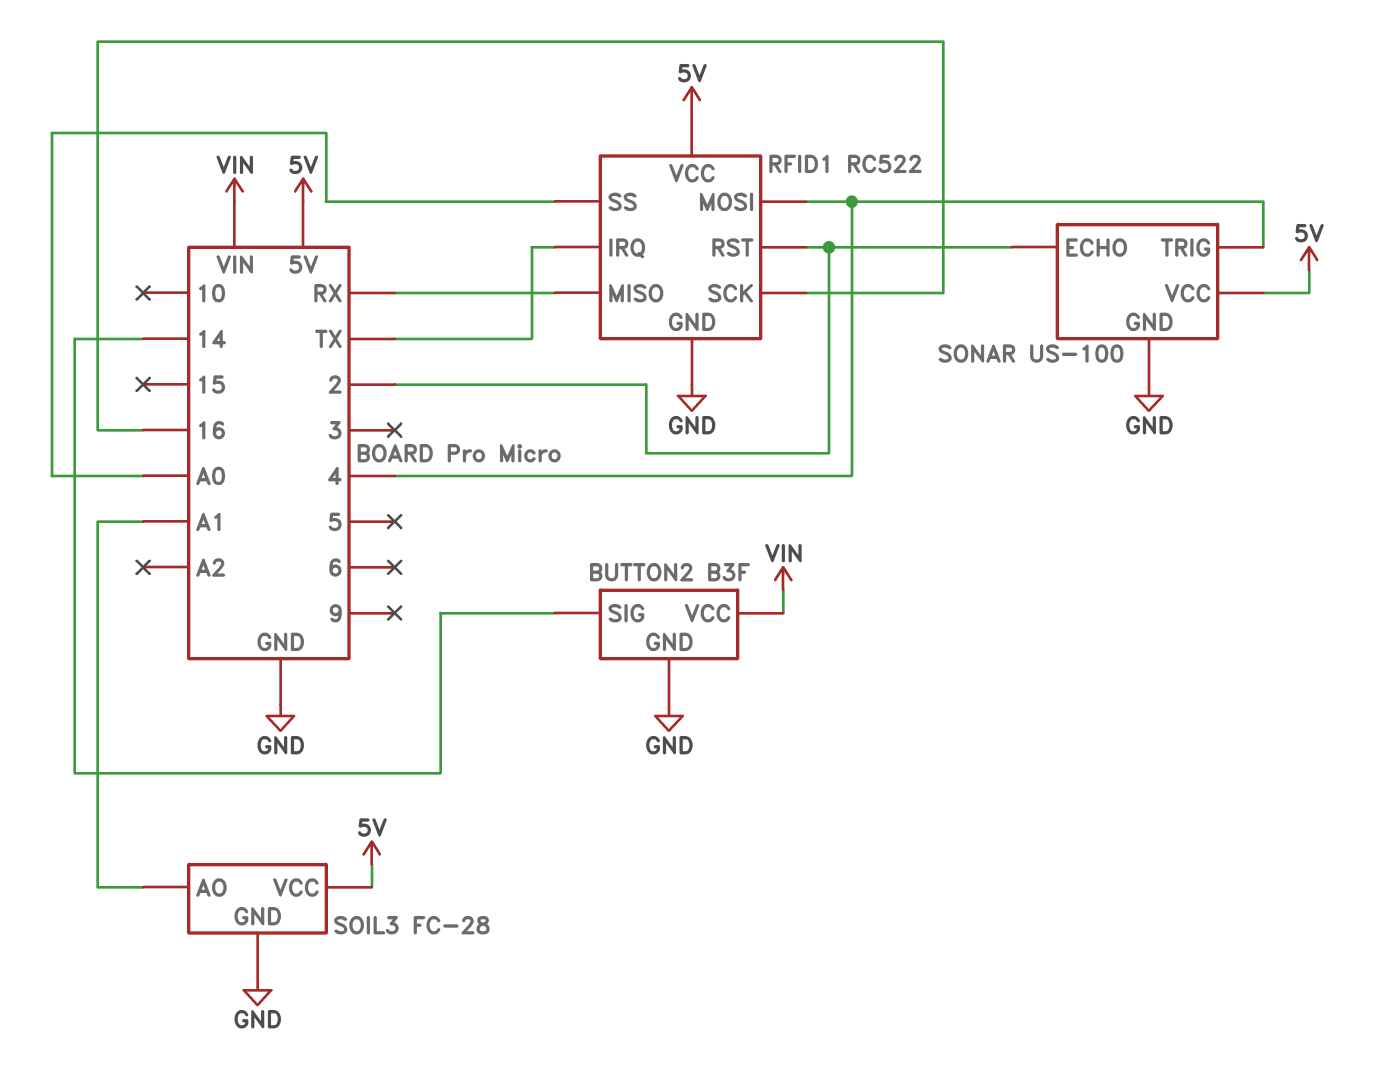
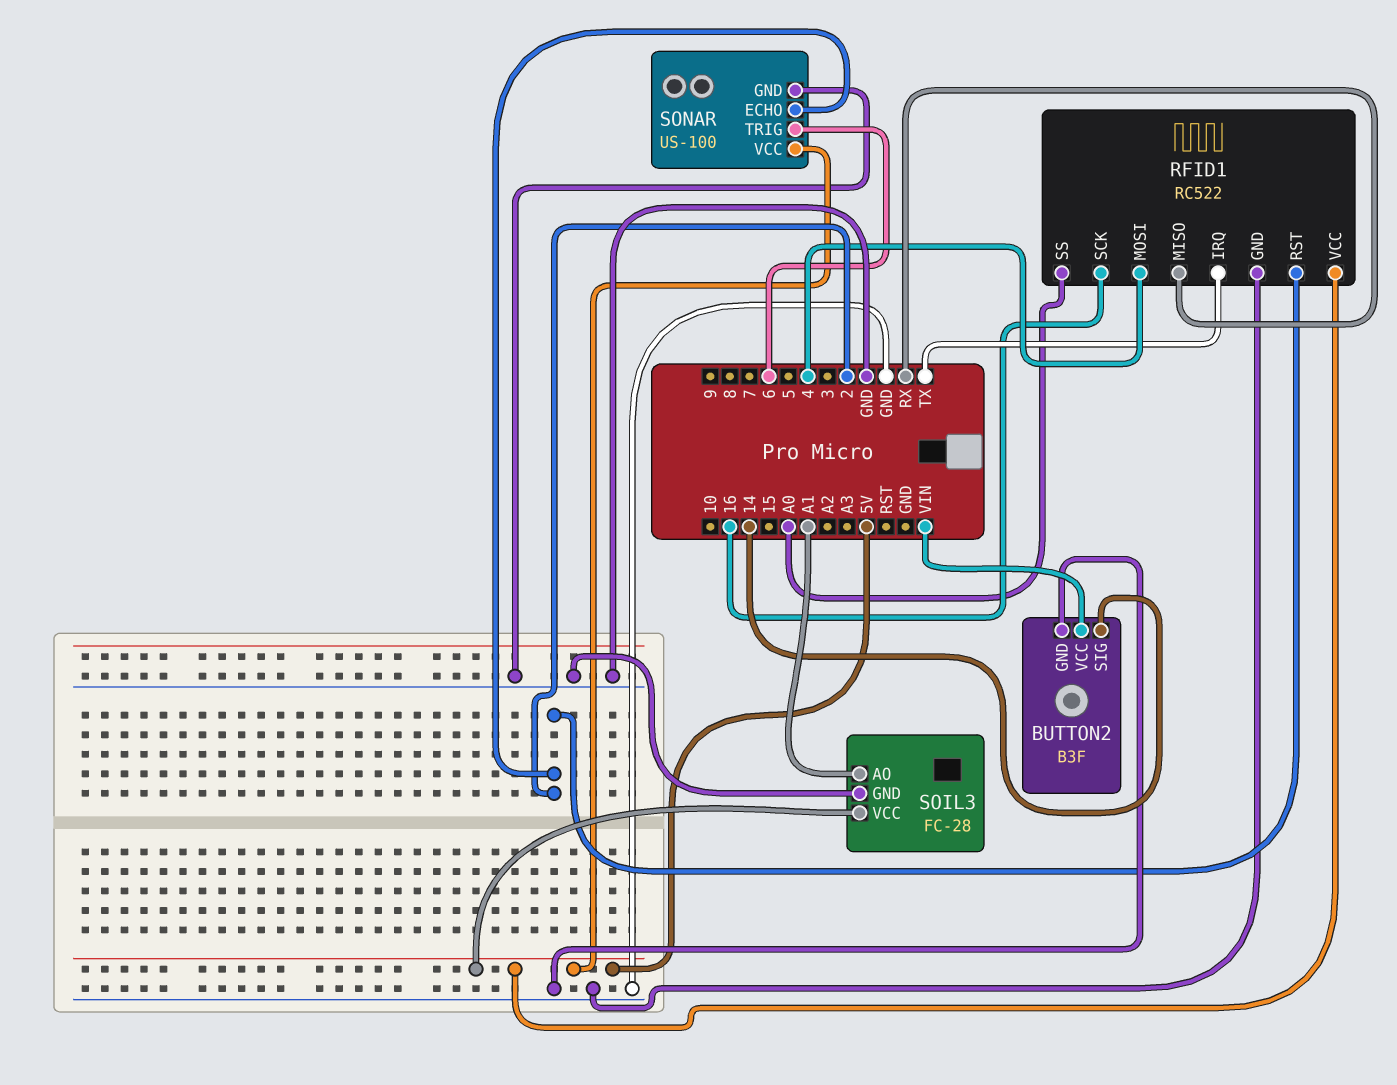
SONAR pin TRIG: 4 -> 6

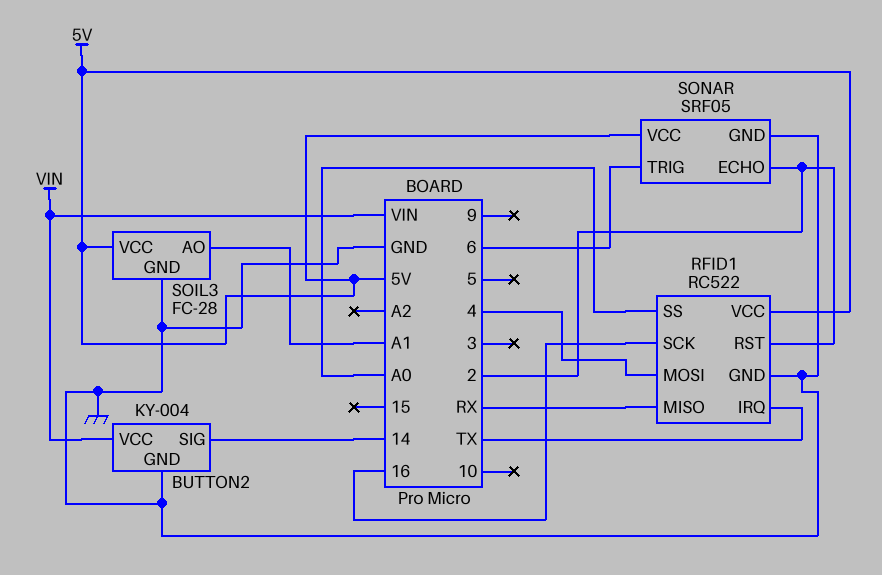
BUTTON2: B3F -> KY-004
SONAR: US-100 -> SRF05

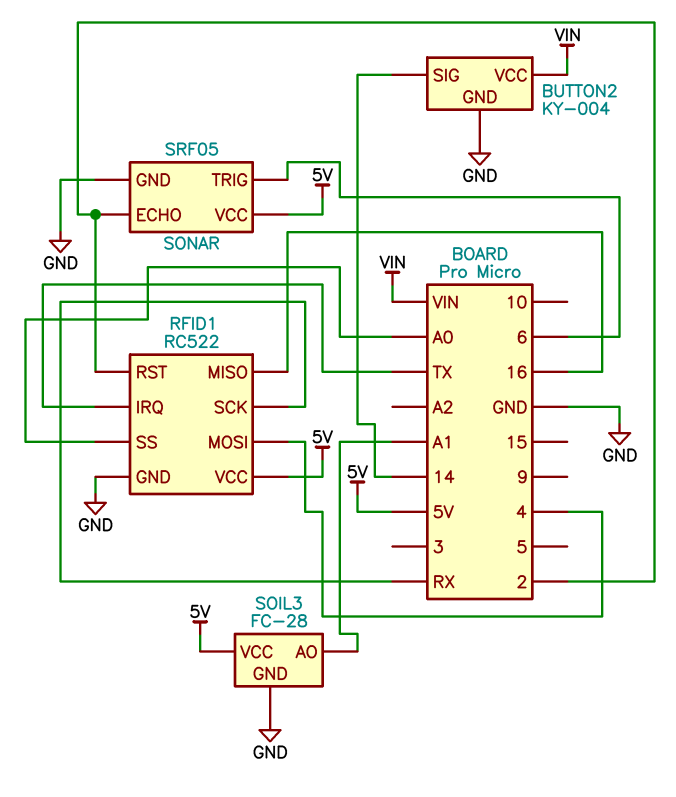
RFID1 pin MISO: RX -> 16
RFID1 pin SCK: 16 -> RX

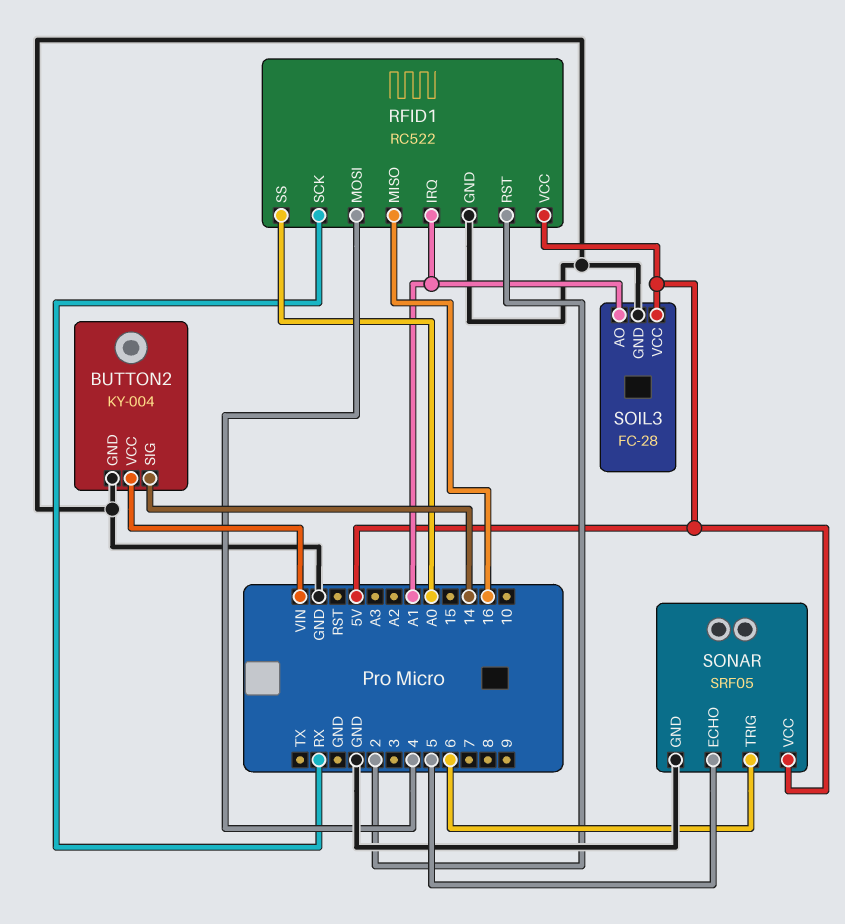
RFID1 pin IRQ: TX -> A1
SONAR pin ECHO: 2 -> 5

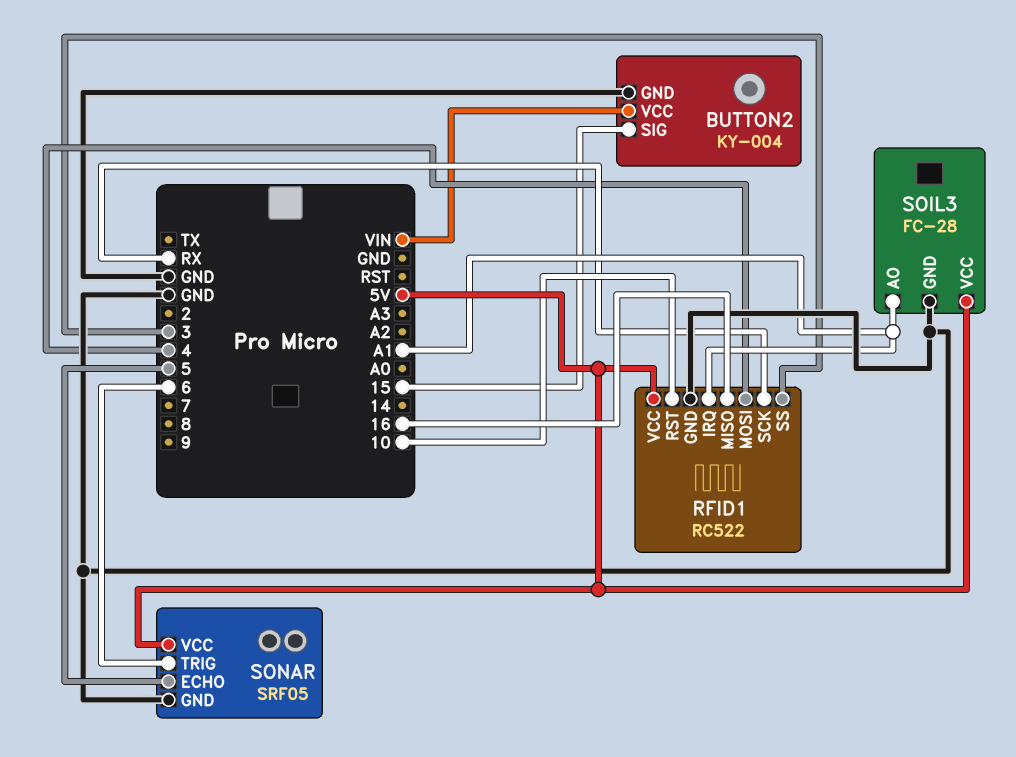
BUTTON2 pin SIG: 14 -> 15
RFID1 pin RST: 2 -> 10
RFID1 pin SS: A0 -> 3

